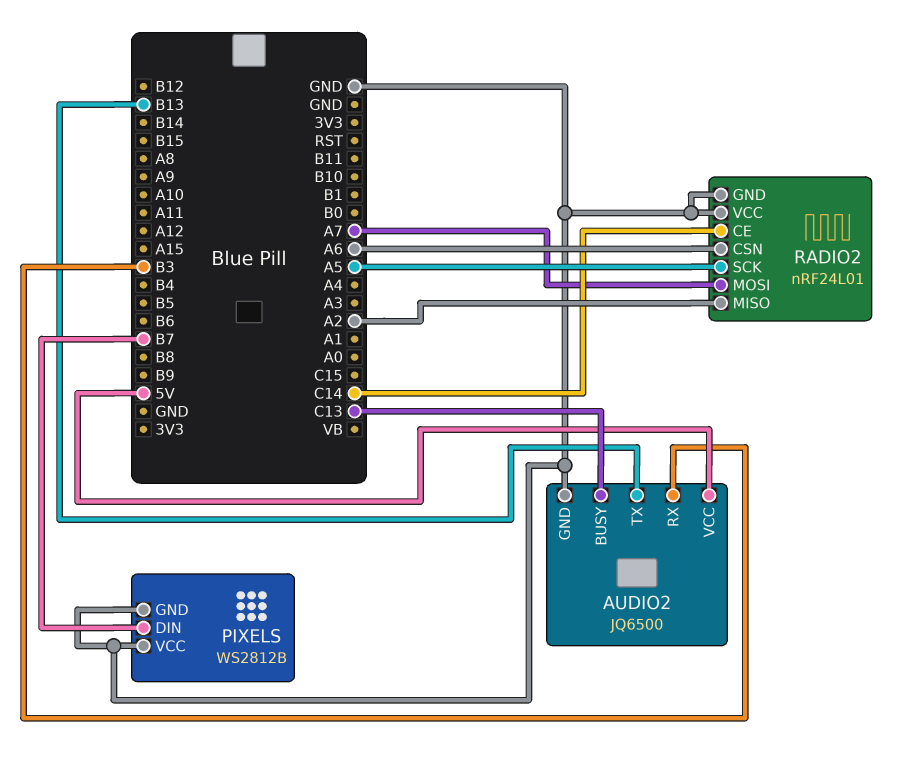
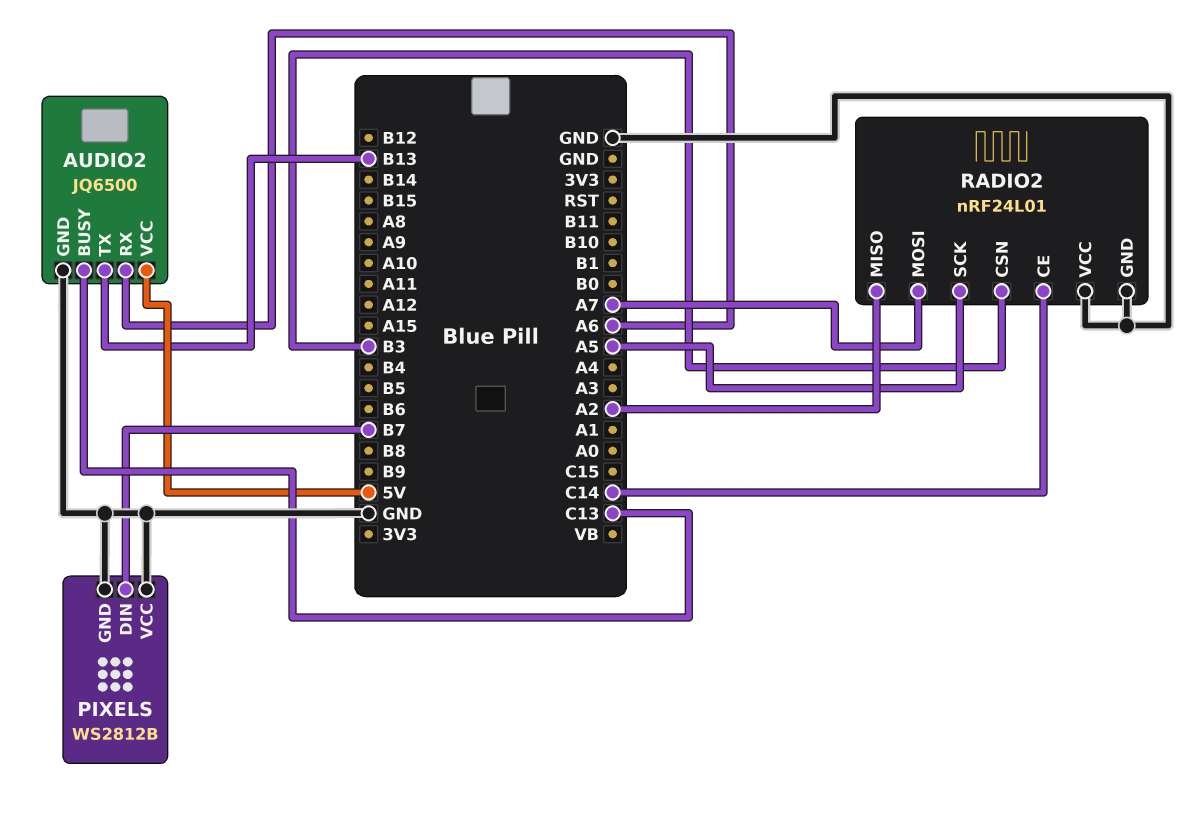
AUDIO2 pin RX: B3 -> A6
RADIO2 pin CSN: A6 -> B3

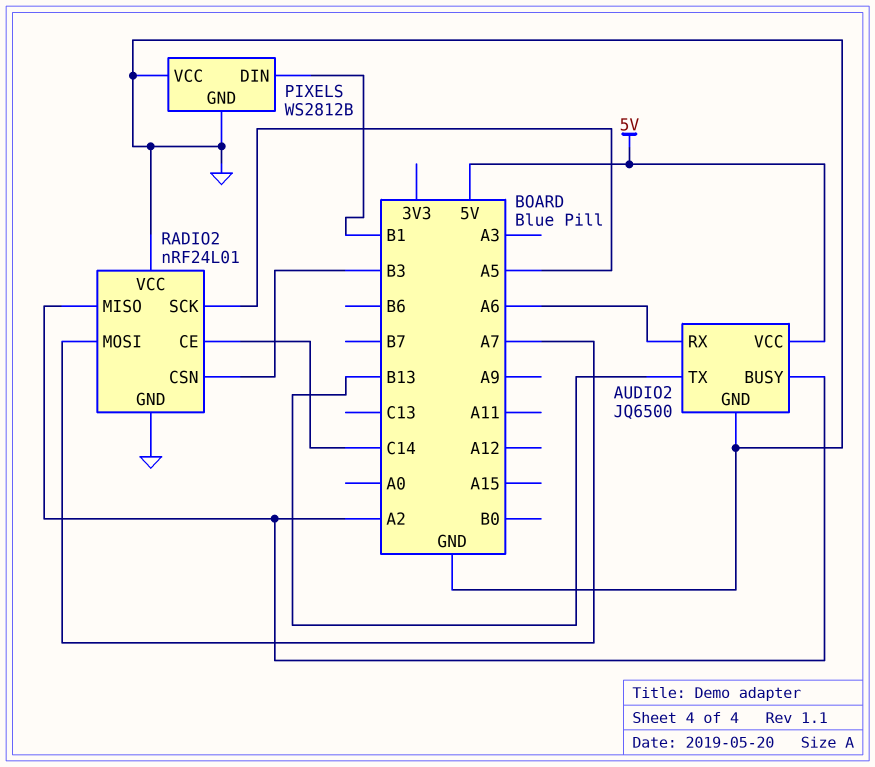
AUDIO2 pin BUSY: C13 -> A2
PIXELS pin DIN: B7 -> B1

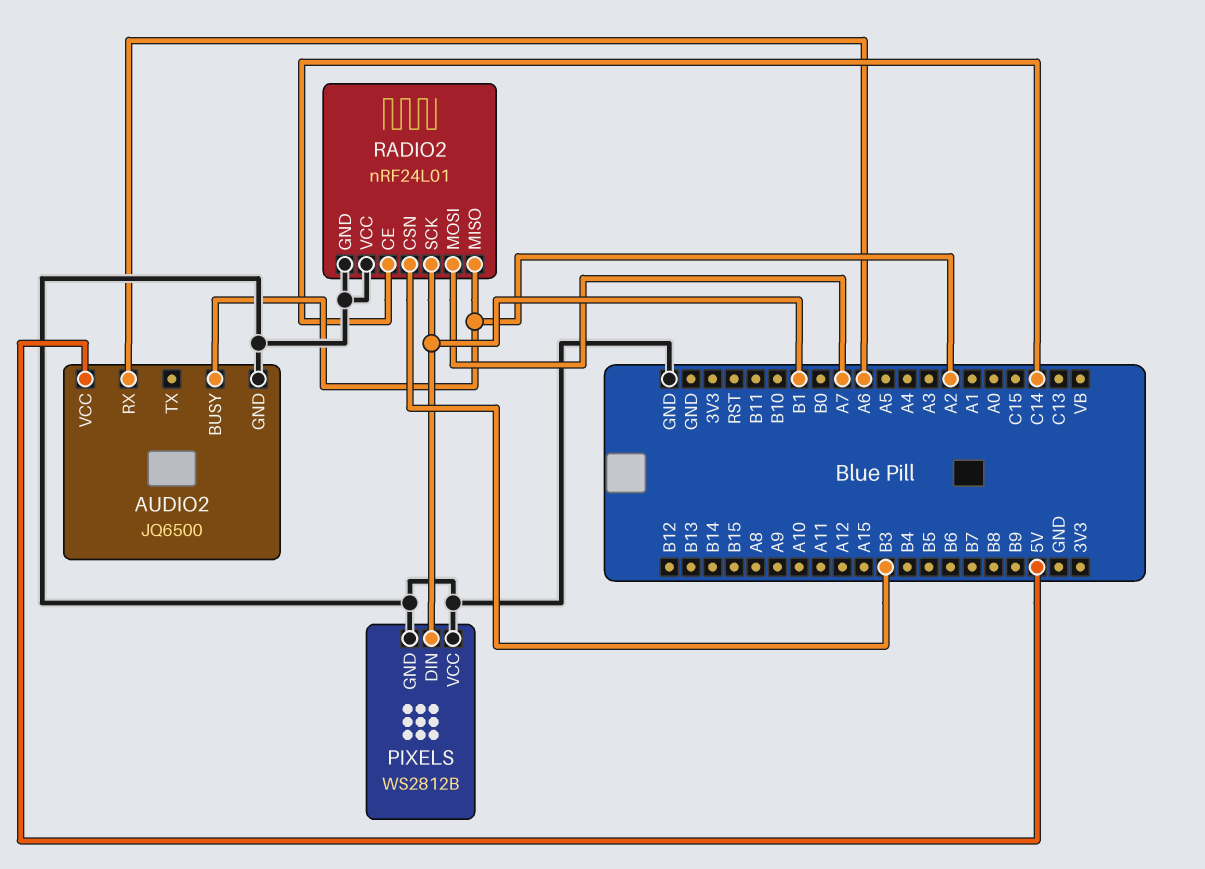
AUDIO2 pin TX: B13 -> none
RADIO2 pin SCK: A5 -> B1

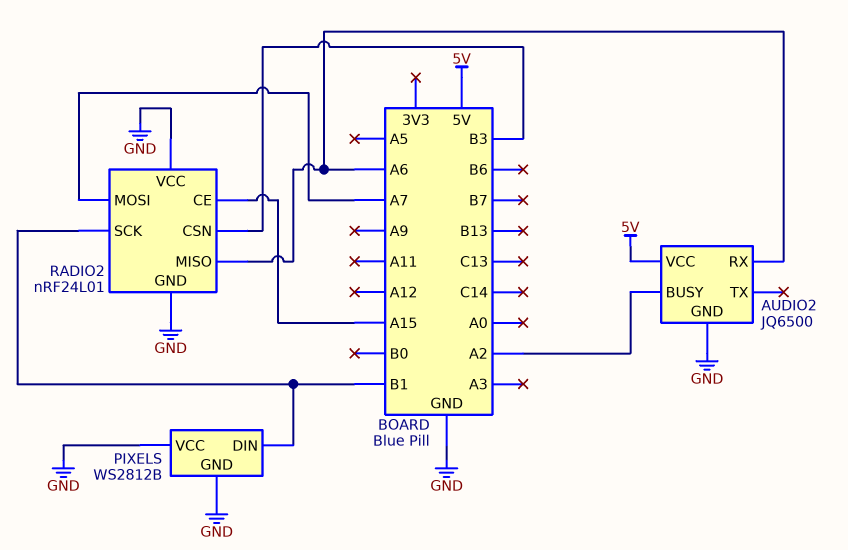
RADIO2 pin CE: C14 -> A15
RADIO2 pin MISO: A2 -> A6

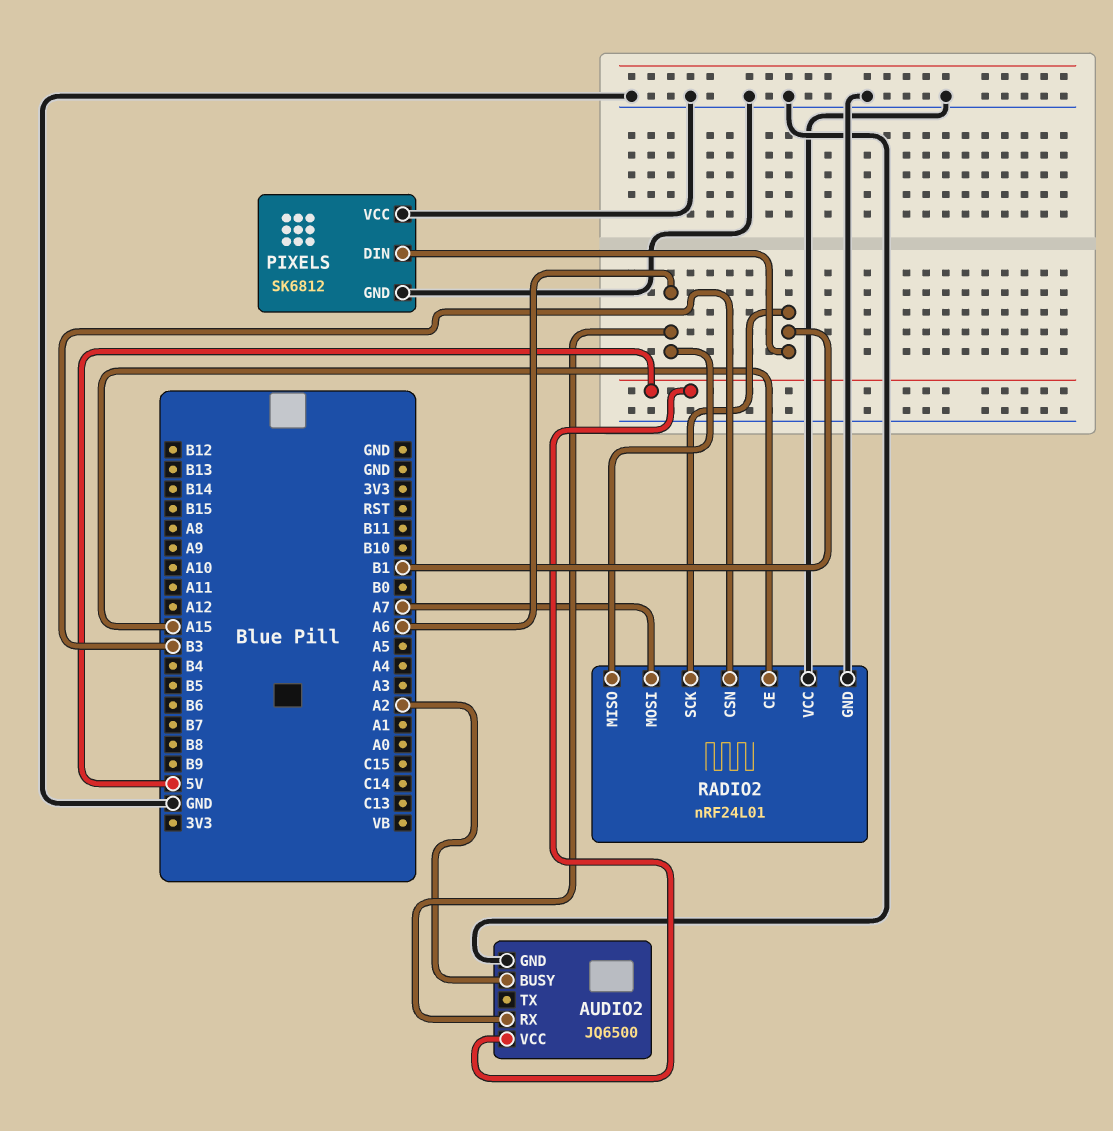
PIXELS: WS2812B -> SK6812

